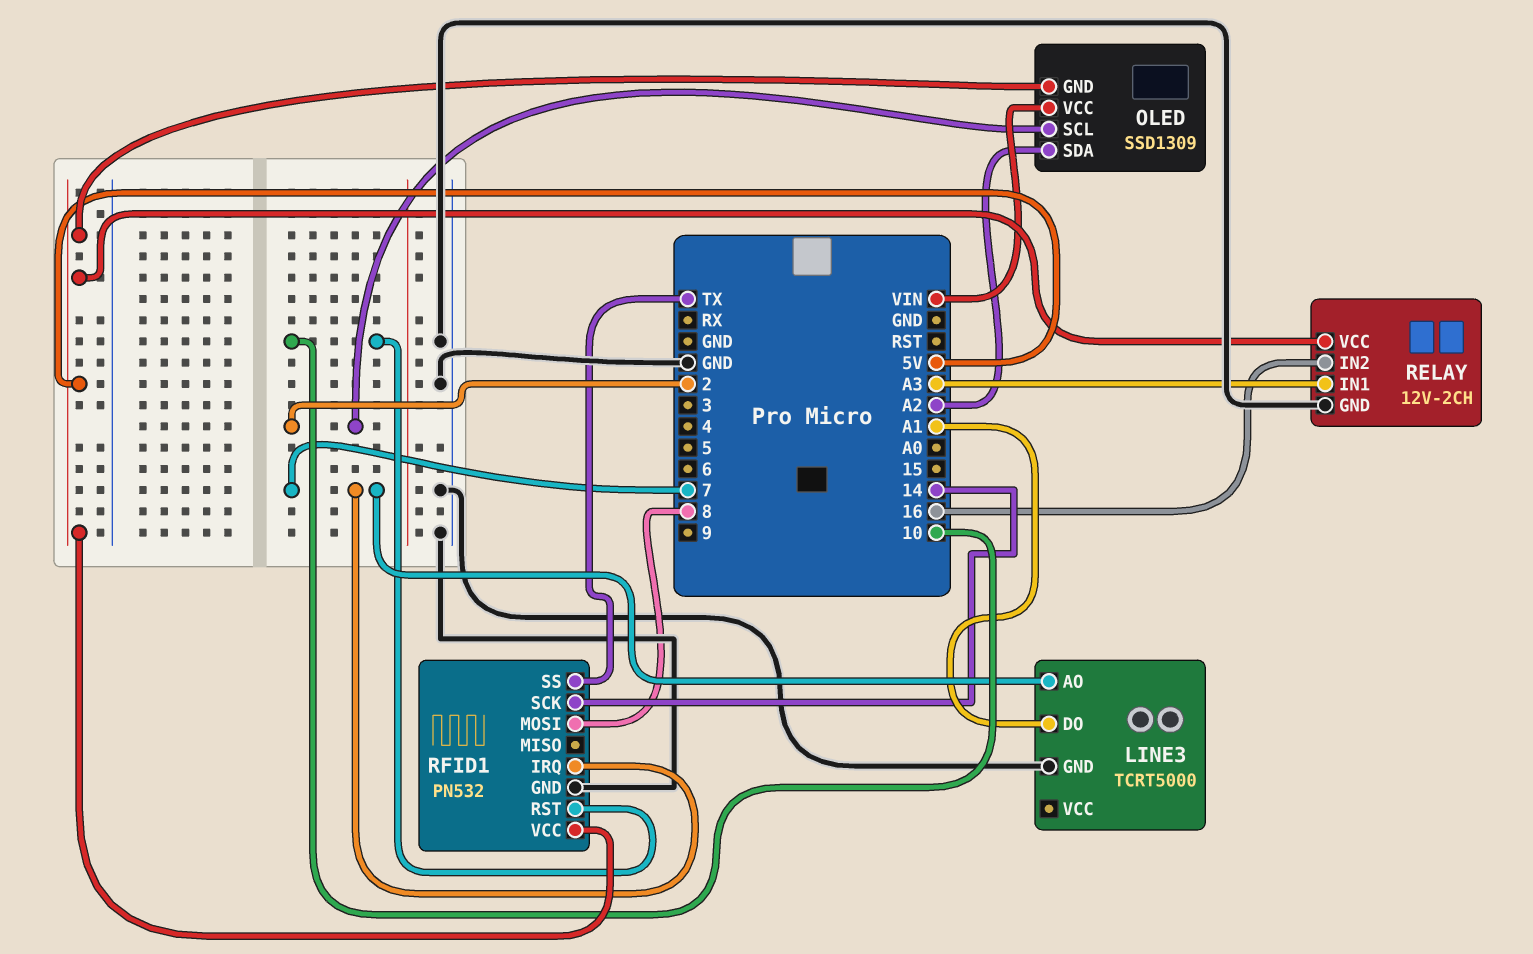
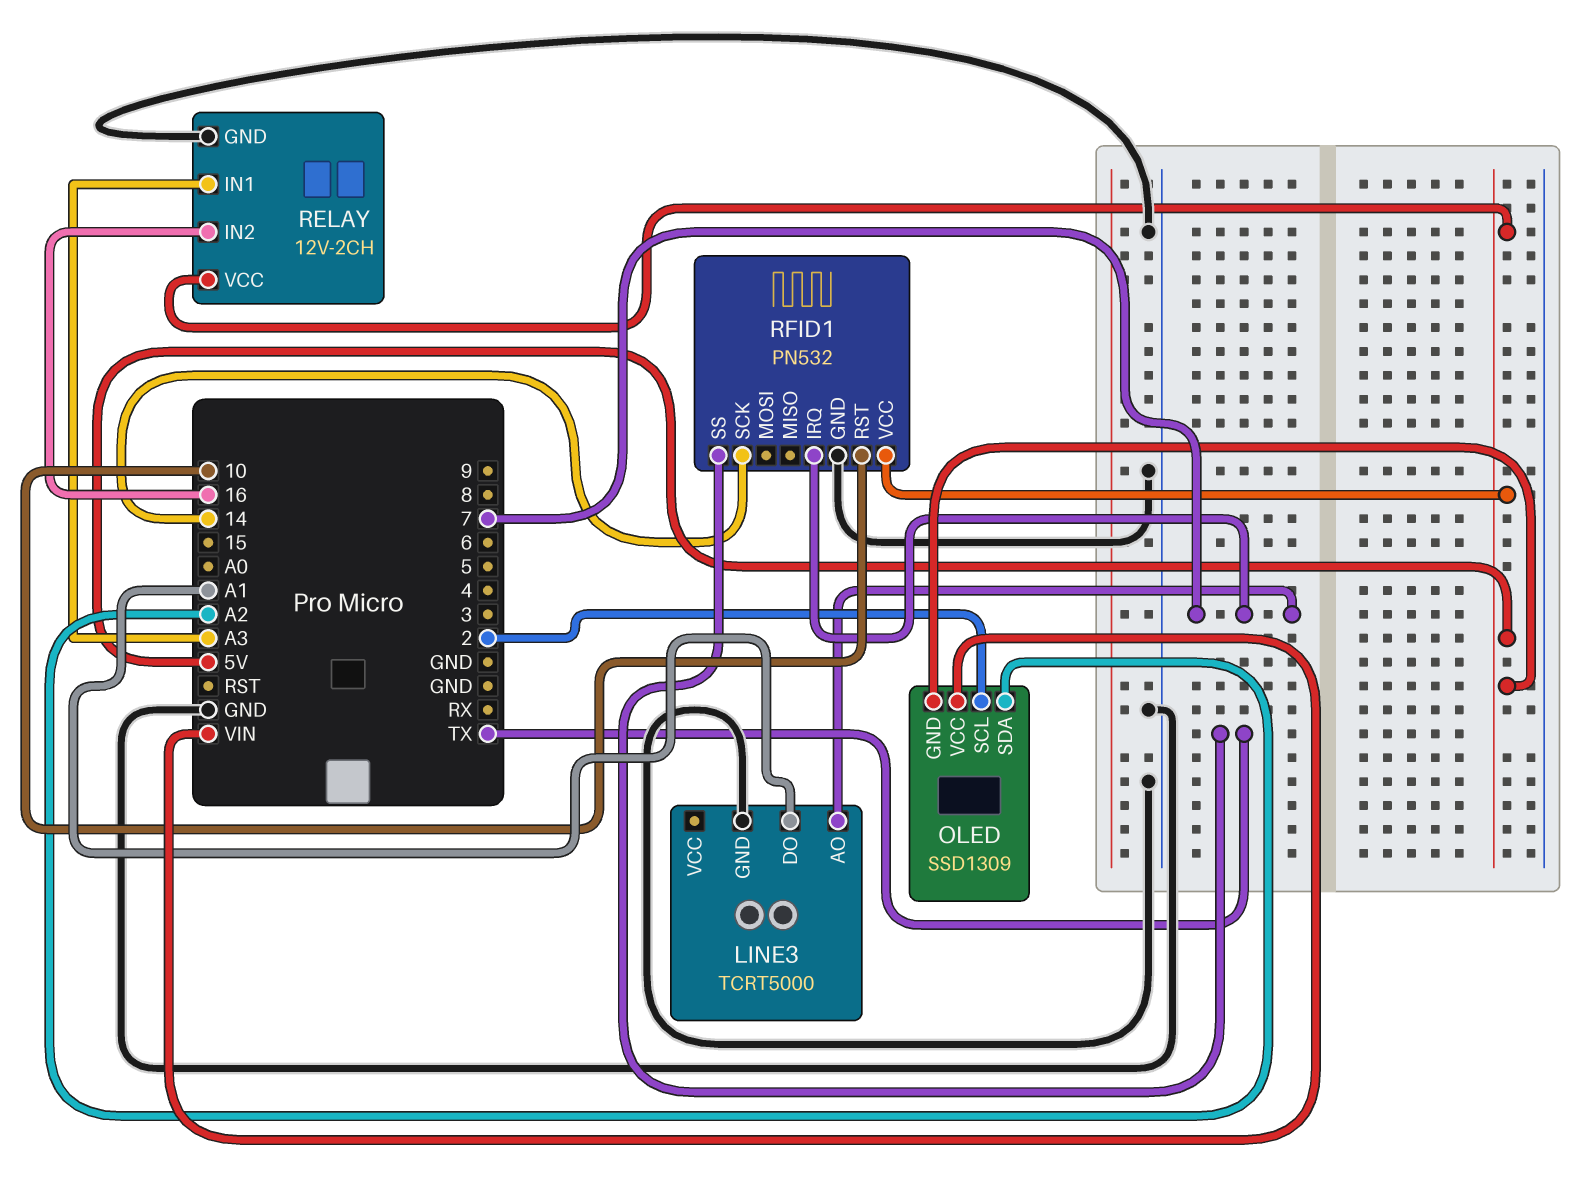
RFID1 pin MOSI: 8 -> none

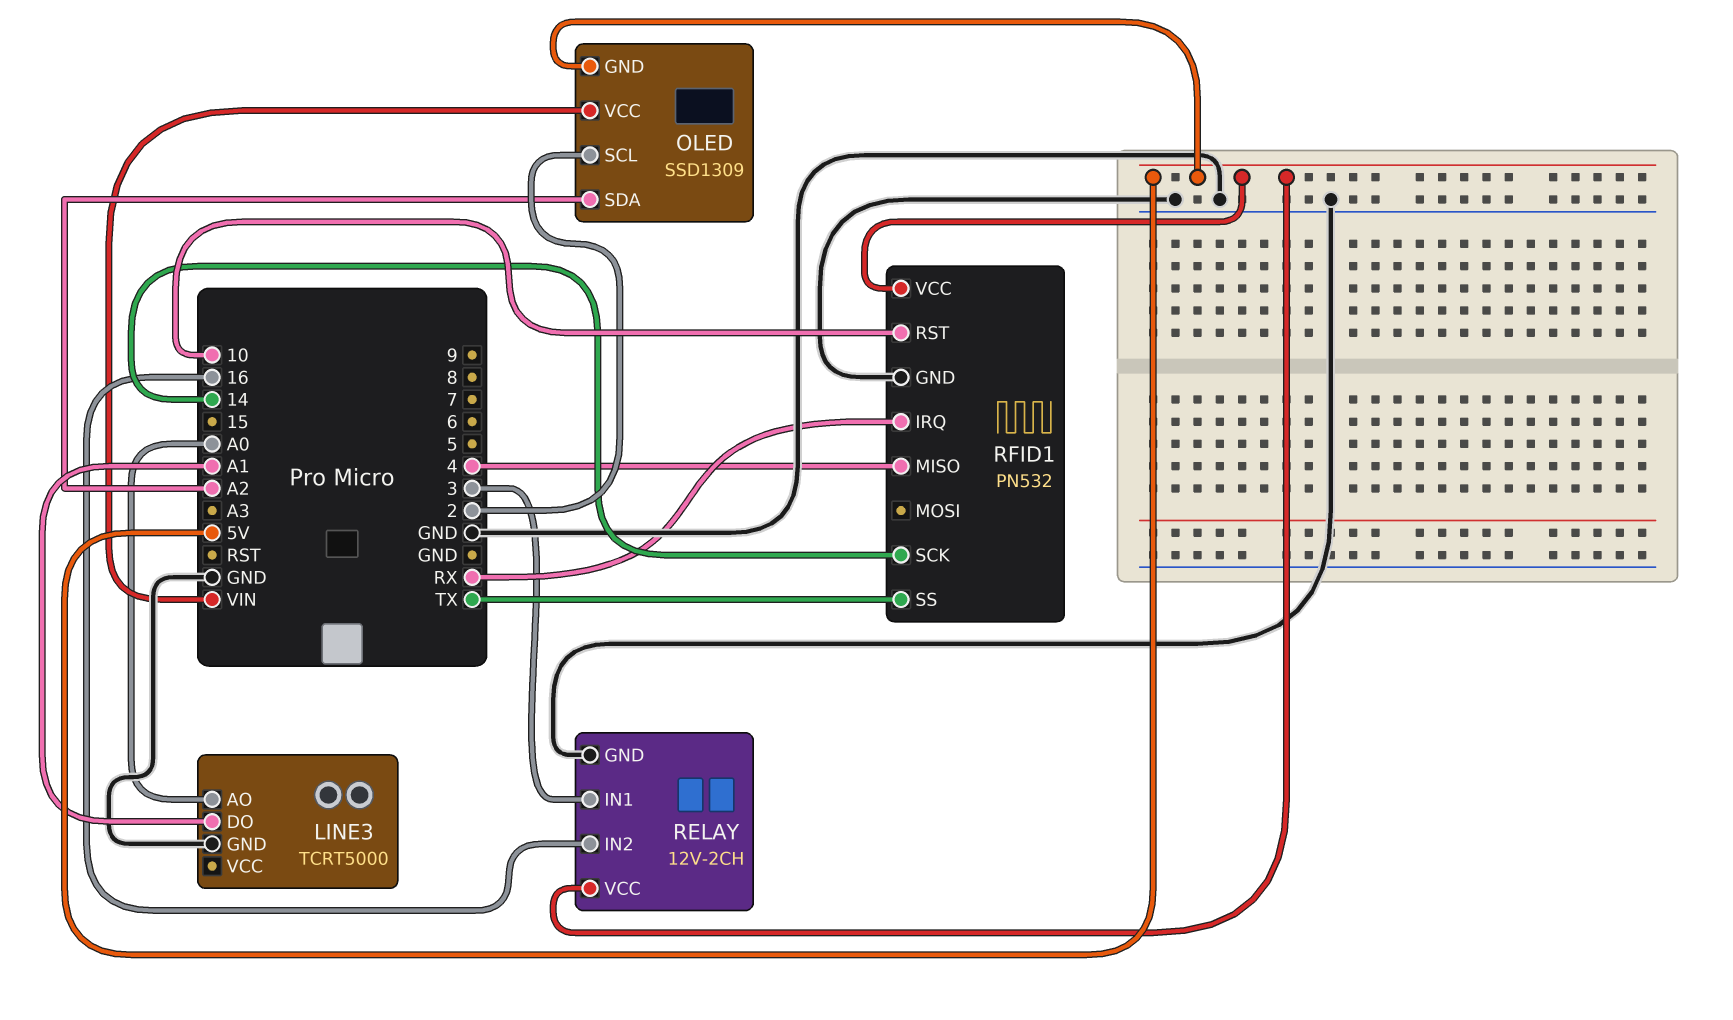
LINE3 pin AO: 7 -> A0
RELAY pin IN1: A3 -> 3
RFID1 pin IRQ: 7 -> RX
RFID1 pin MISO: none -> 4

